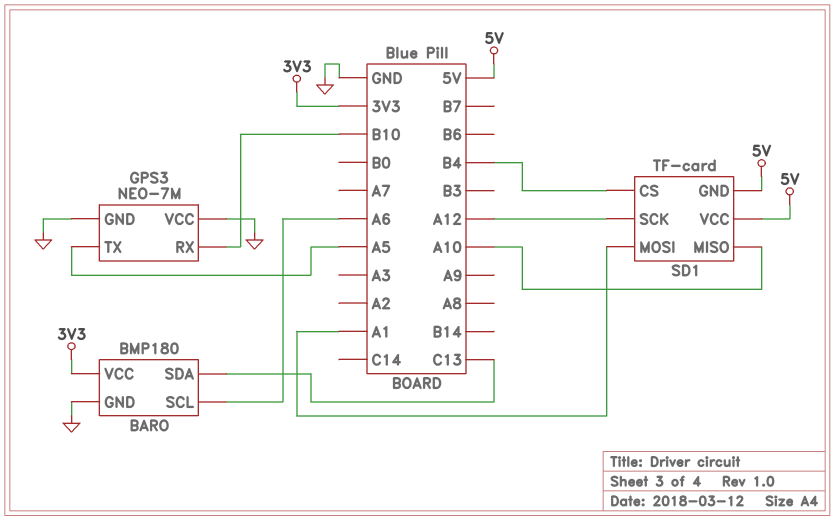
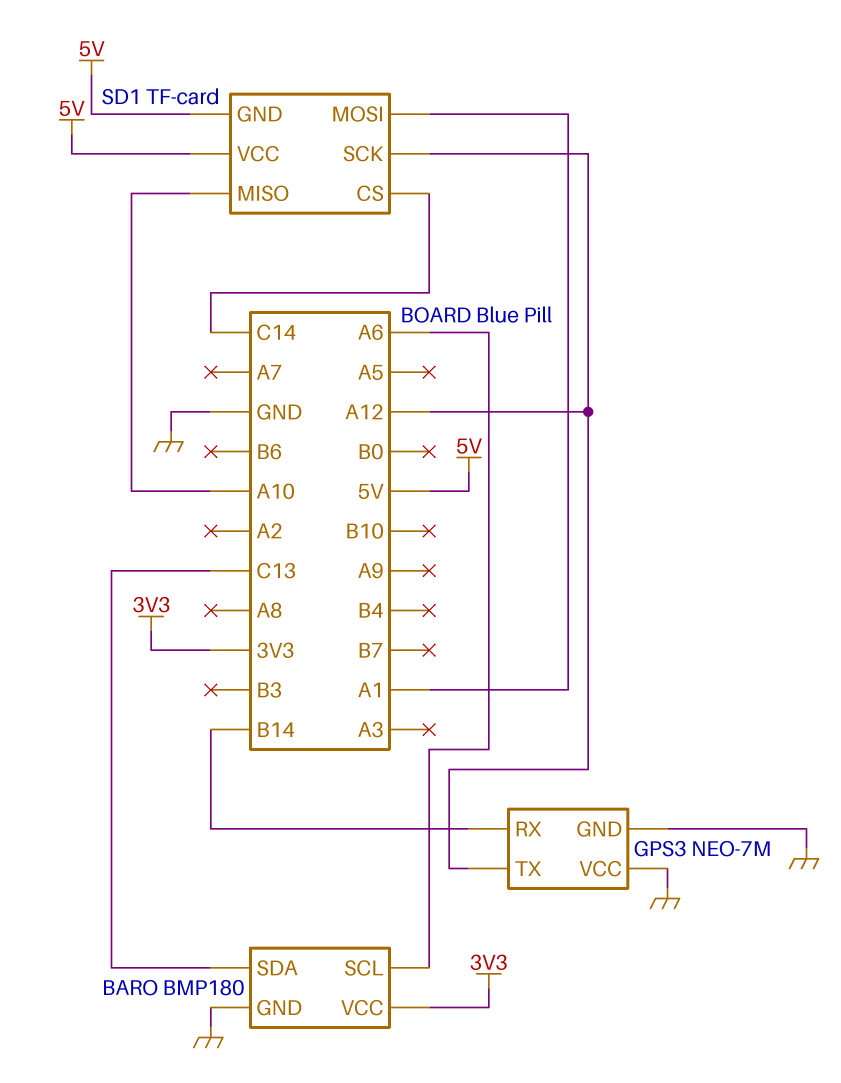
GPS3 pin RX: B10 -> B14
GPS3 pin TX: A5 -> A12
SD1 pin CS: B4 -> C14

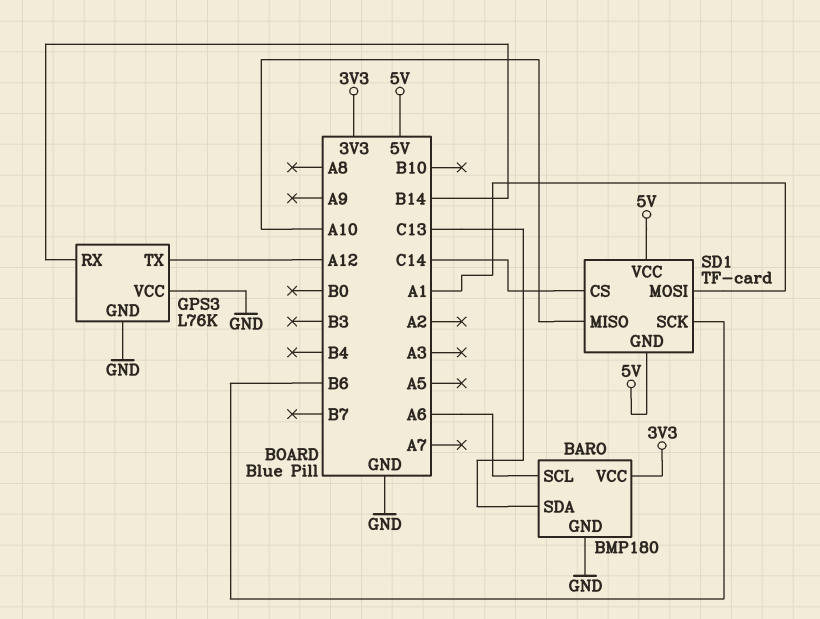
GPS3: NEO-7M -> L76K
SD1 pin SCK: A12 -> B6

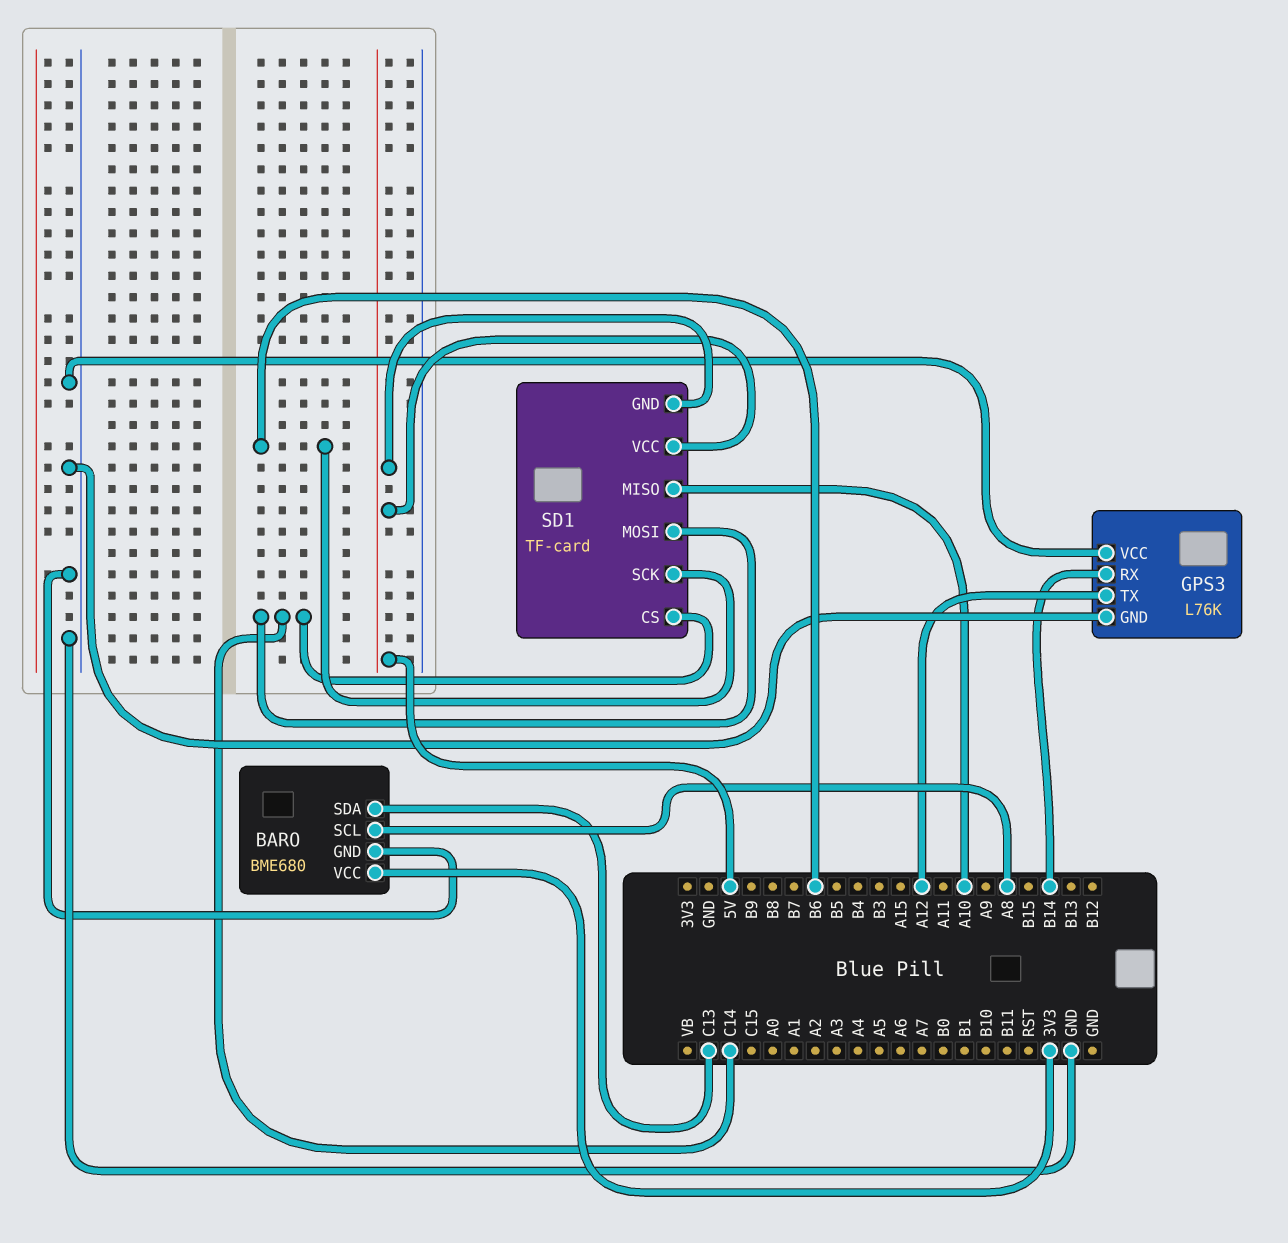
BARO: BMP180 -> BME680
BARO pin SCL: A6 -> A8
SD1 pin MOSI: A1 -> C14

